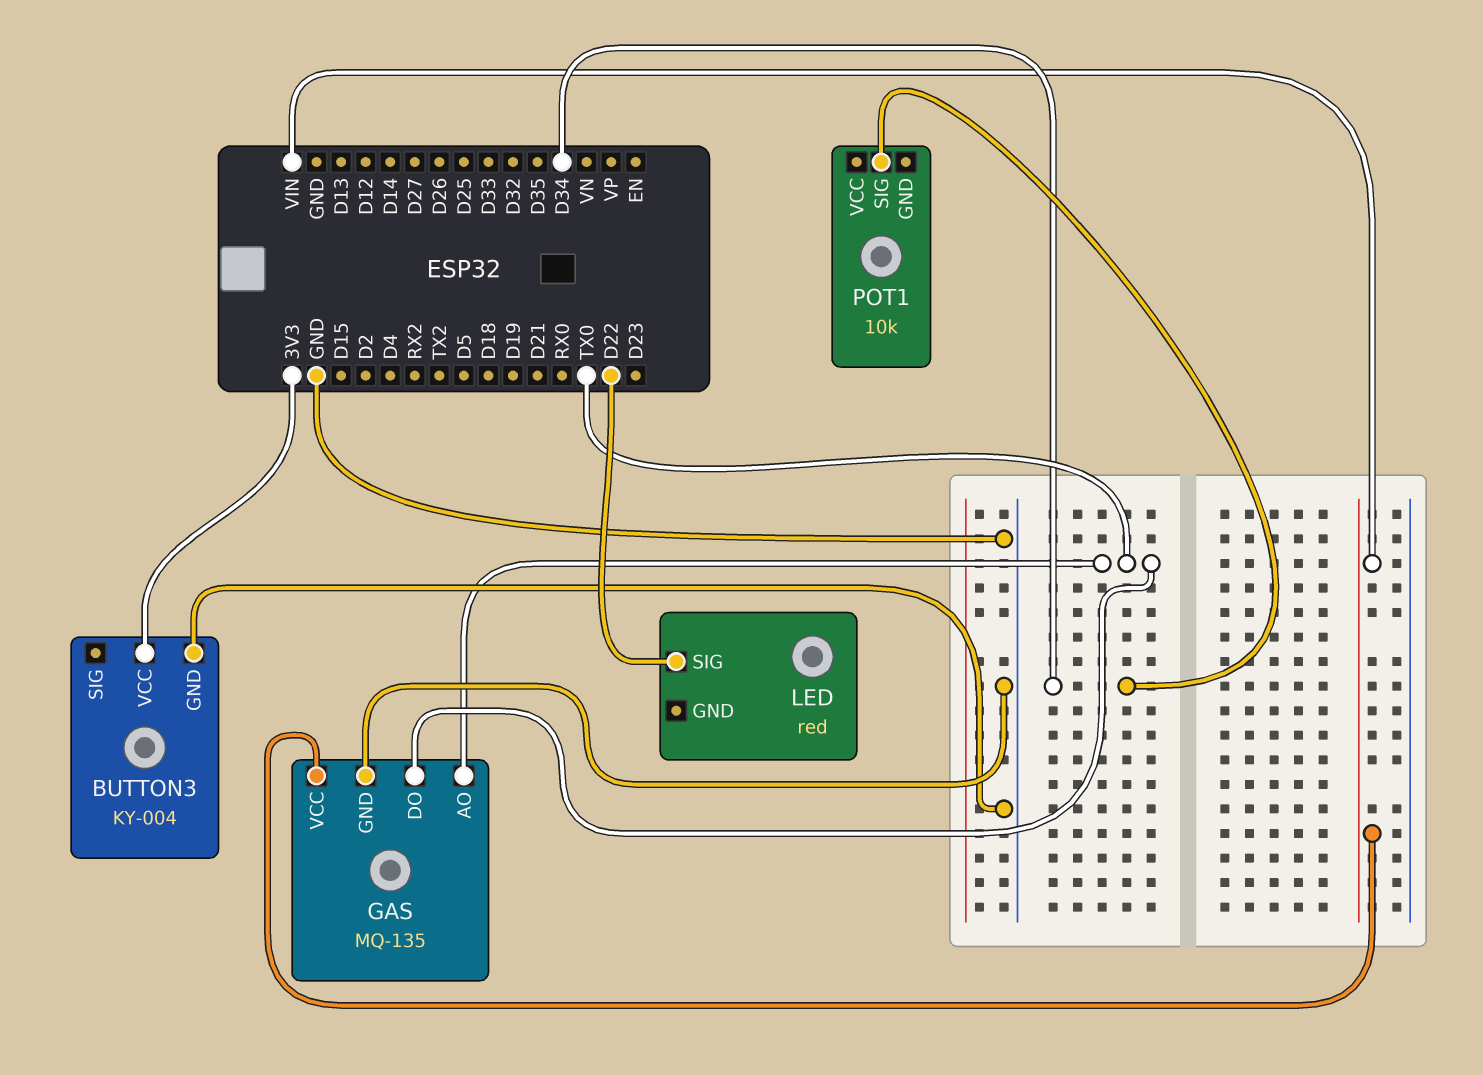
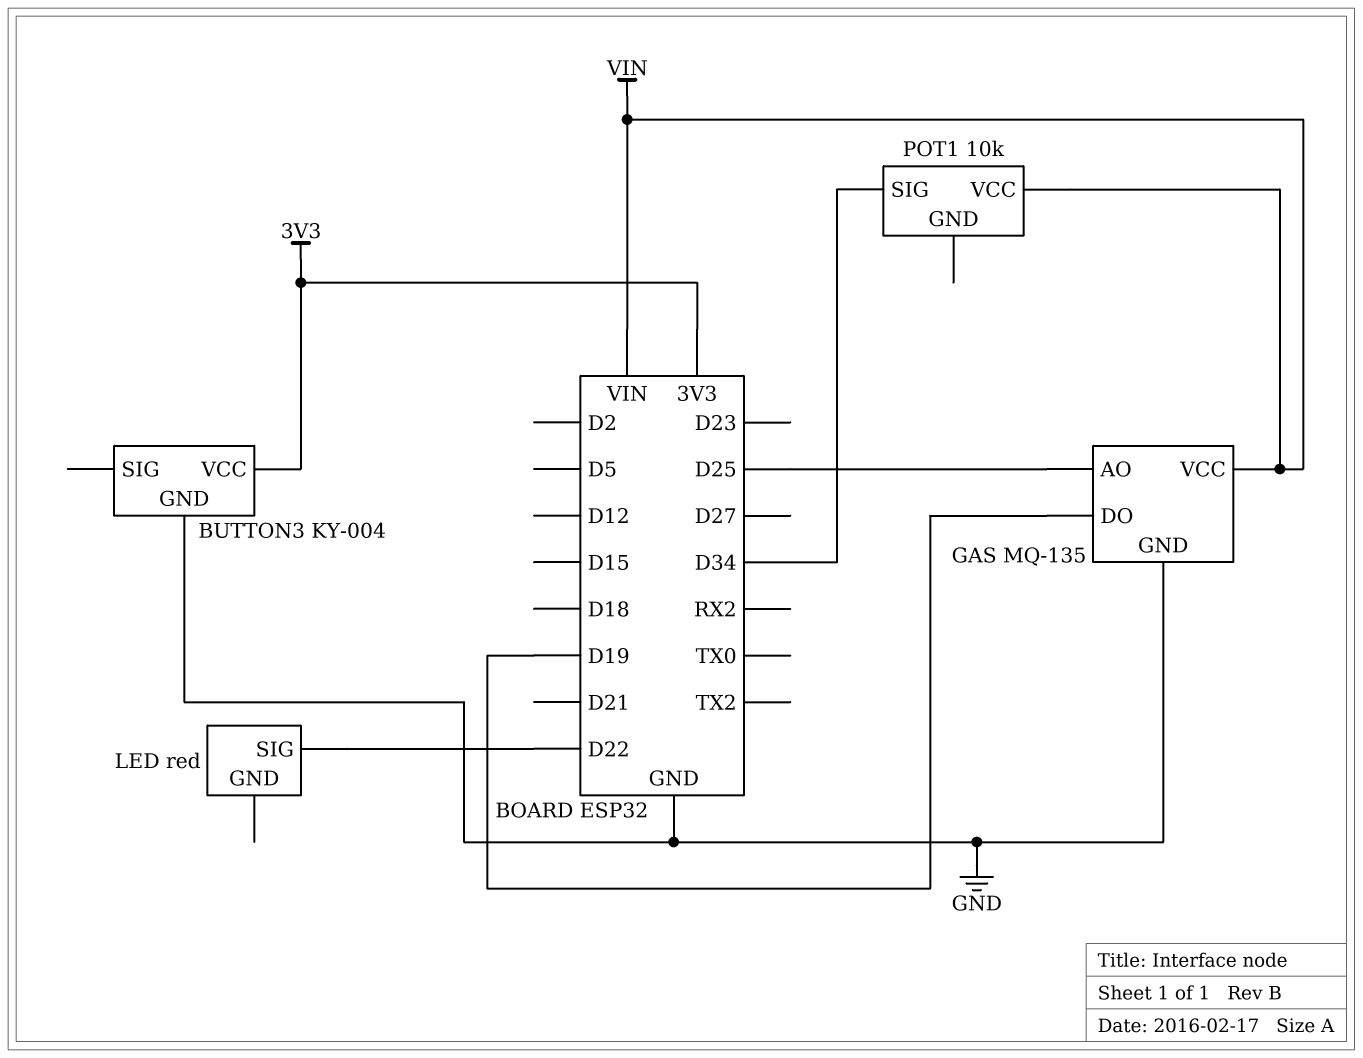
GAS pin AO: TX0 -> D25
GAS pin DO: TX0 -> D19
POT1 pin VCC: none -> VIN

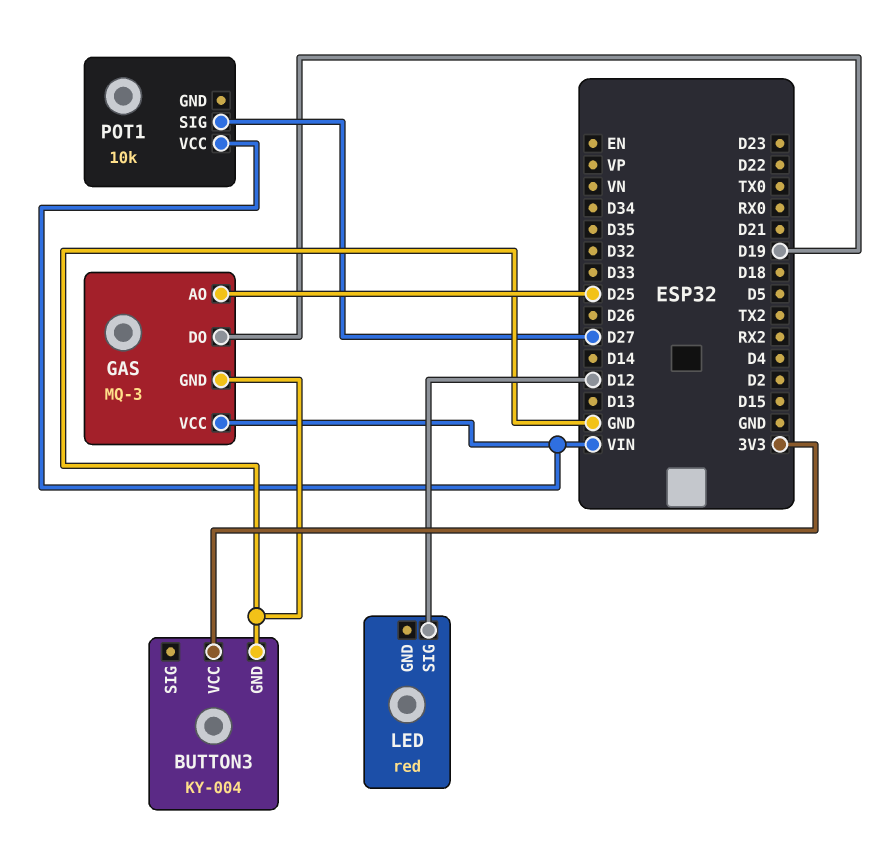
GAS: MQ-135 -> MQ-3
LED pin SIG: D22 -> D12
POT1 pin SIG: D34 -> D27

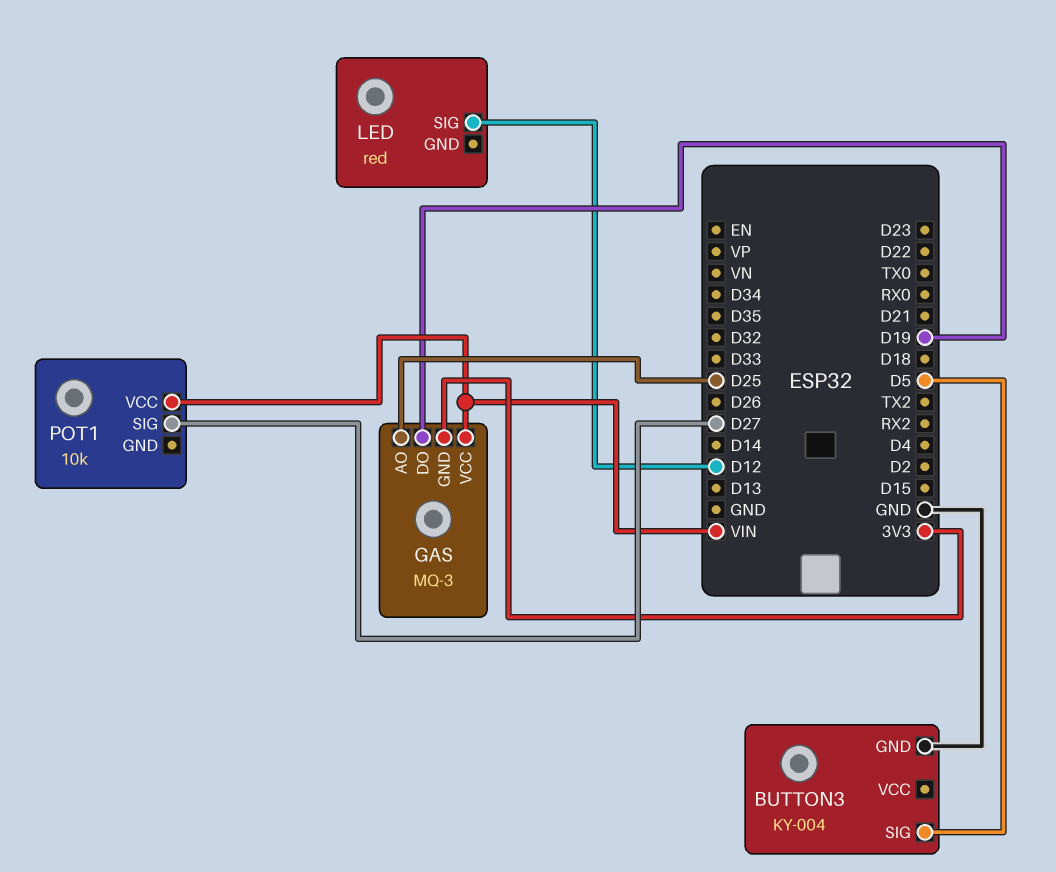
BUTTON3 pin SIG: none -> D5
BUTTON3 pin VCC: 3V3 -> none
GAS pin GND: GND -> 3V3

